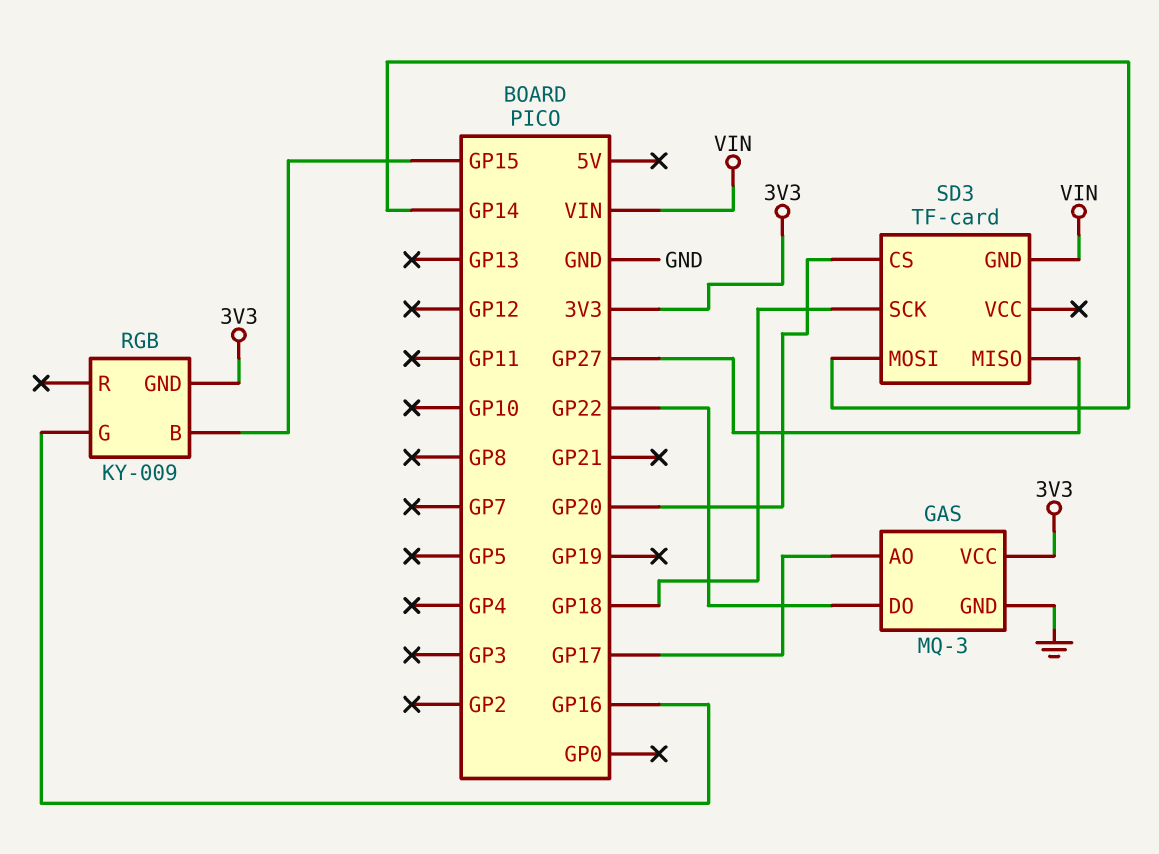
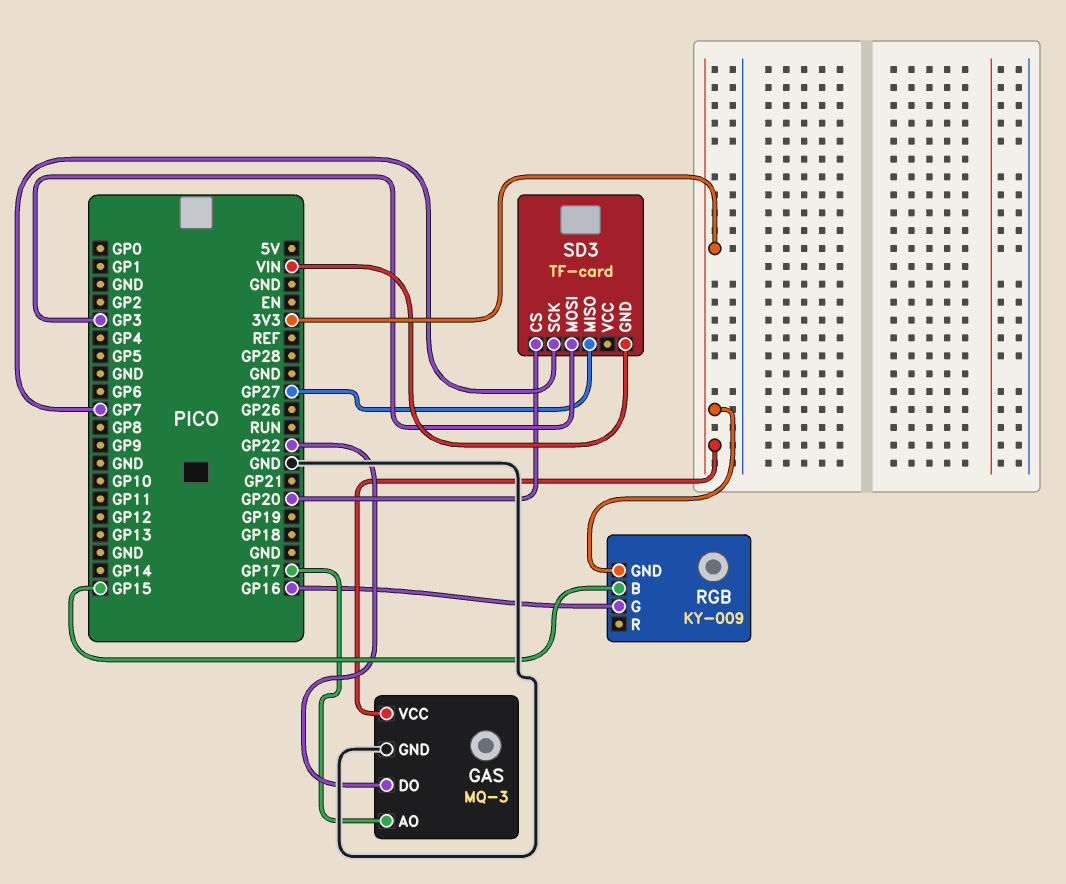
SD3 pin MOSI: GP14 -> GP3
SD3 pin SCK: GP18 -> GP7

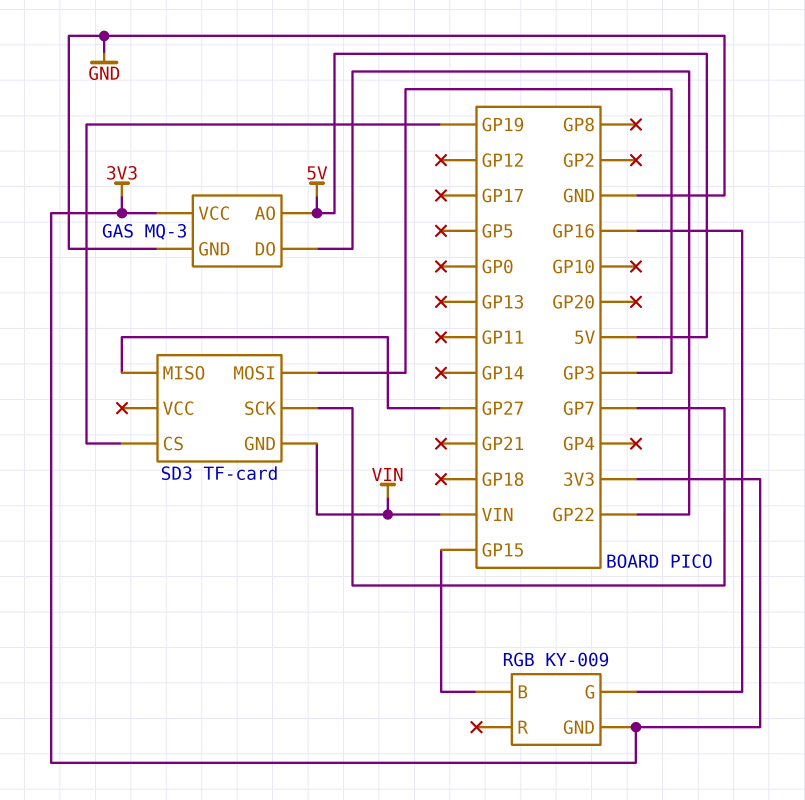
GAS pin AO: GP17 -> 5V
SD3 pin CS: GP20 -> GP19

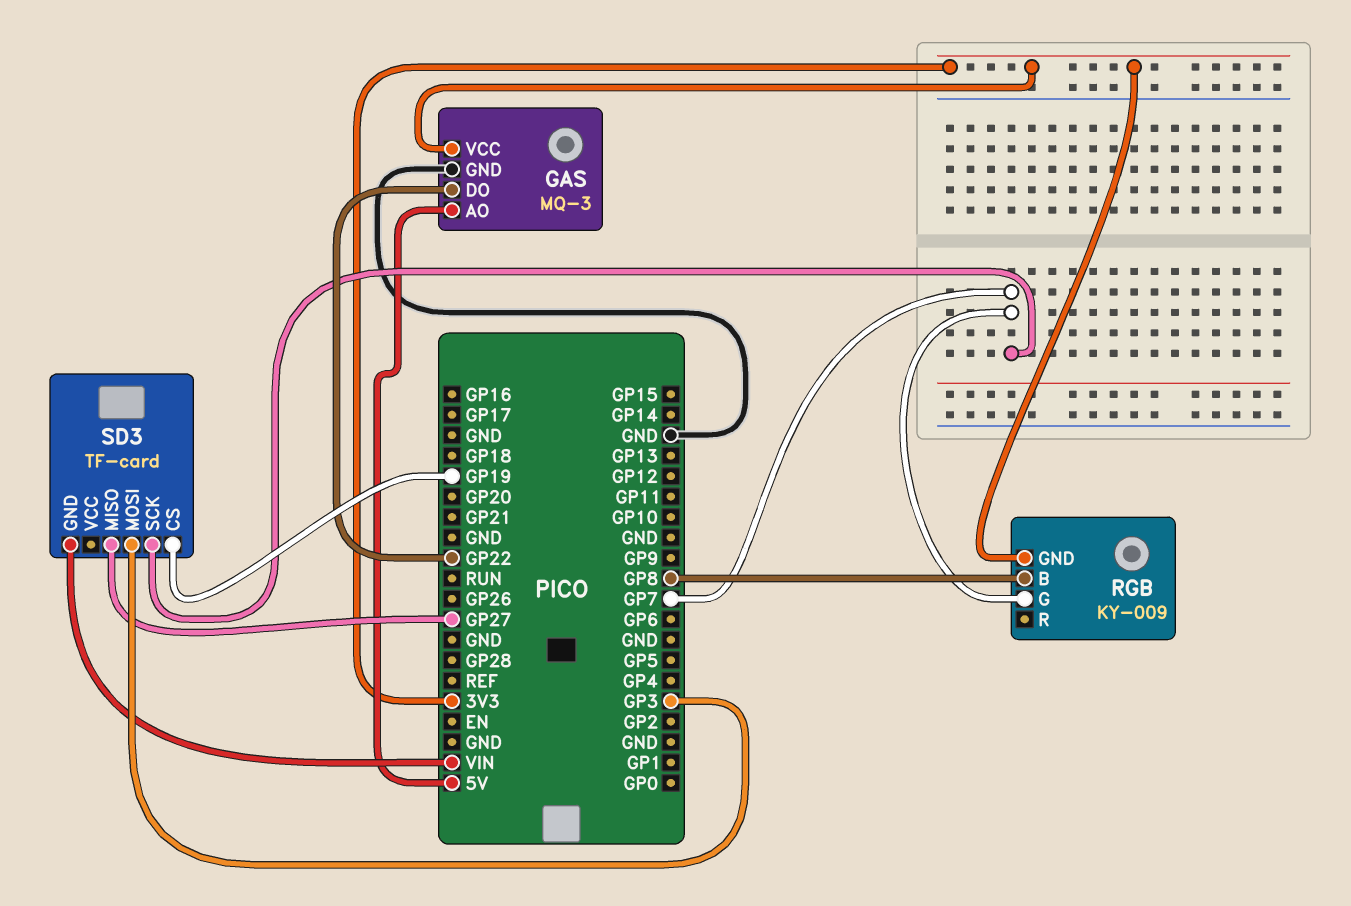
RGB pin B: GP15 -> GP8
RGB pin G: GP16 -> GP7

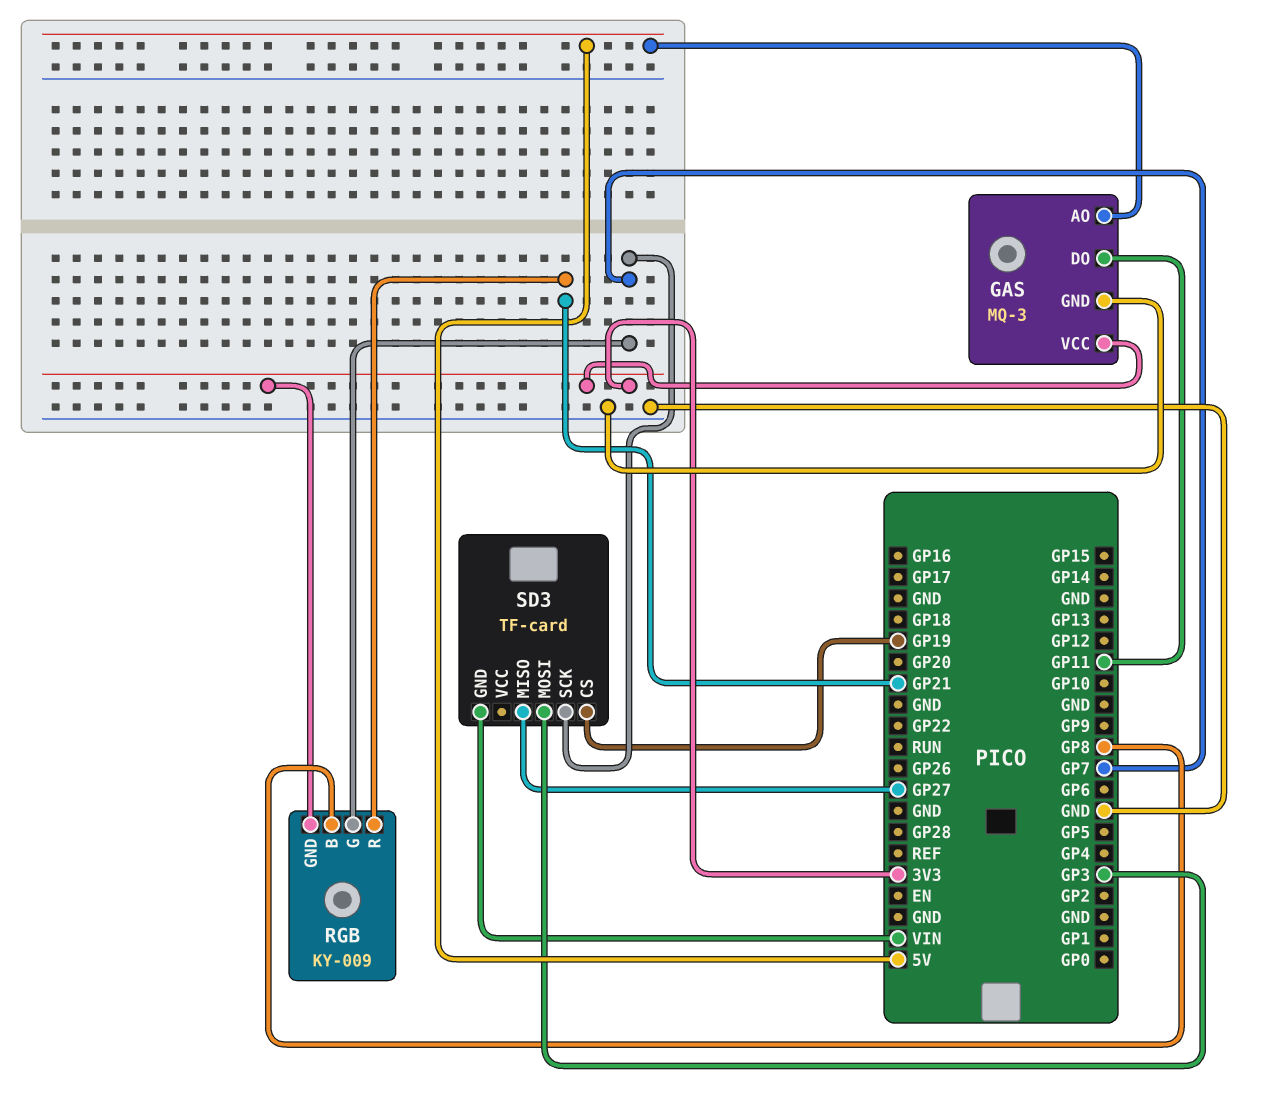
GAS pin DO: GP22 -> GP11
RGB pin R: none -> GP21

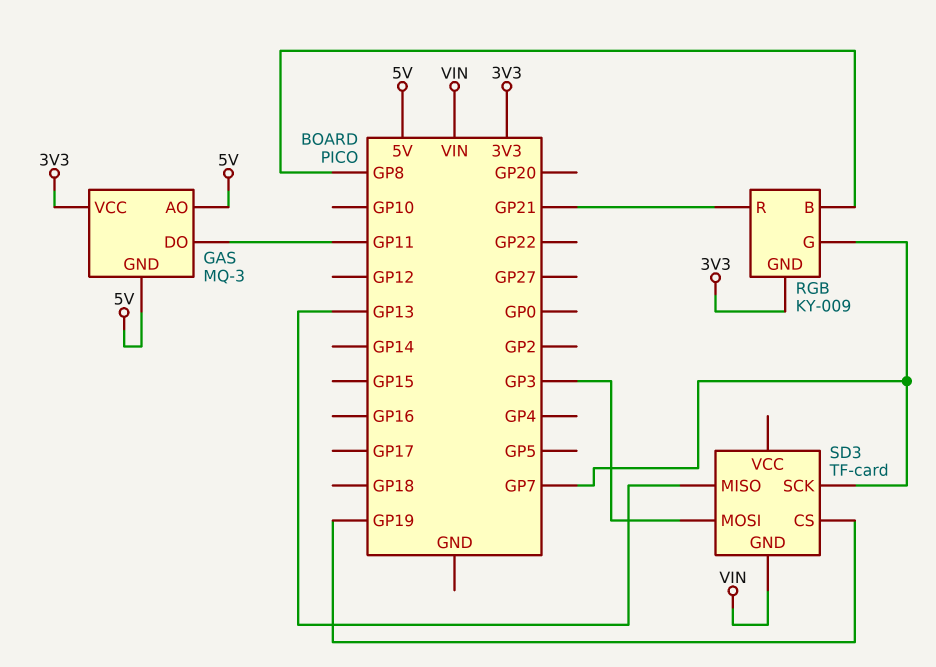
GAS pin GND: GND -> 5V
SD3 pin MISO: GP27 -> GP13

